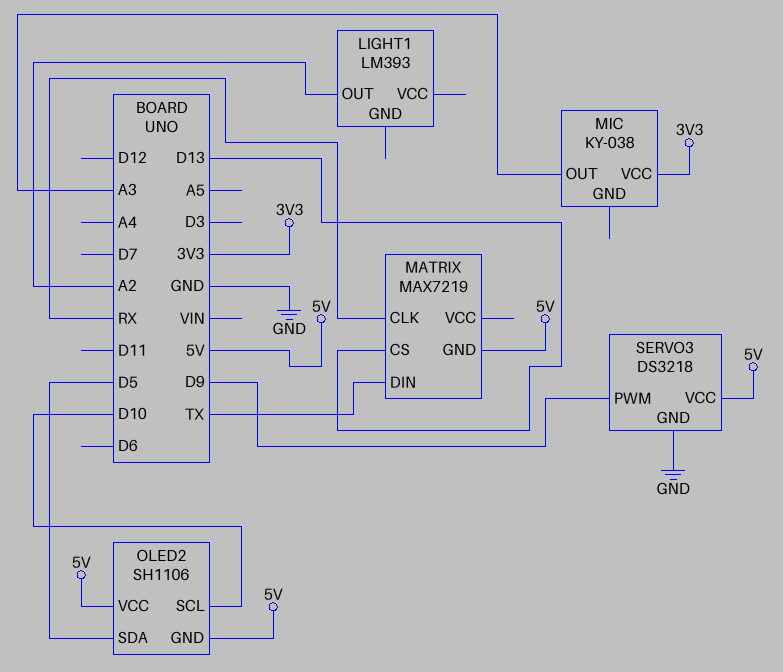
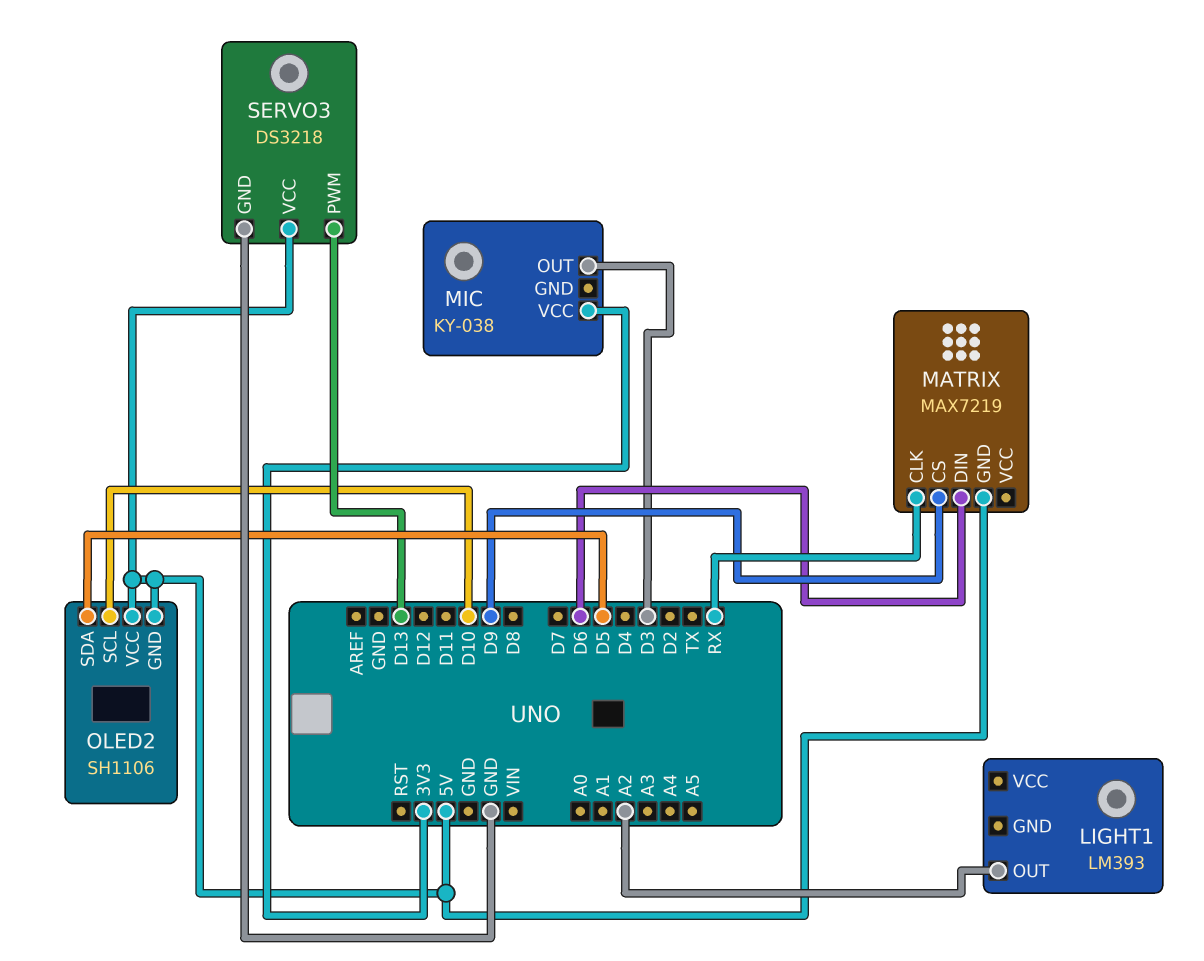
MATRIX pin CS: D13 -> D9
MATRIX pin DIN: TX -> D6
MIC pin OUT: A3 -> D3
SERVO3 pin PWM: D9 -> D13

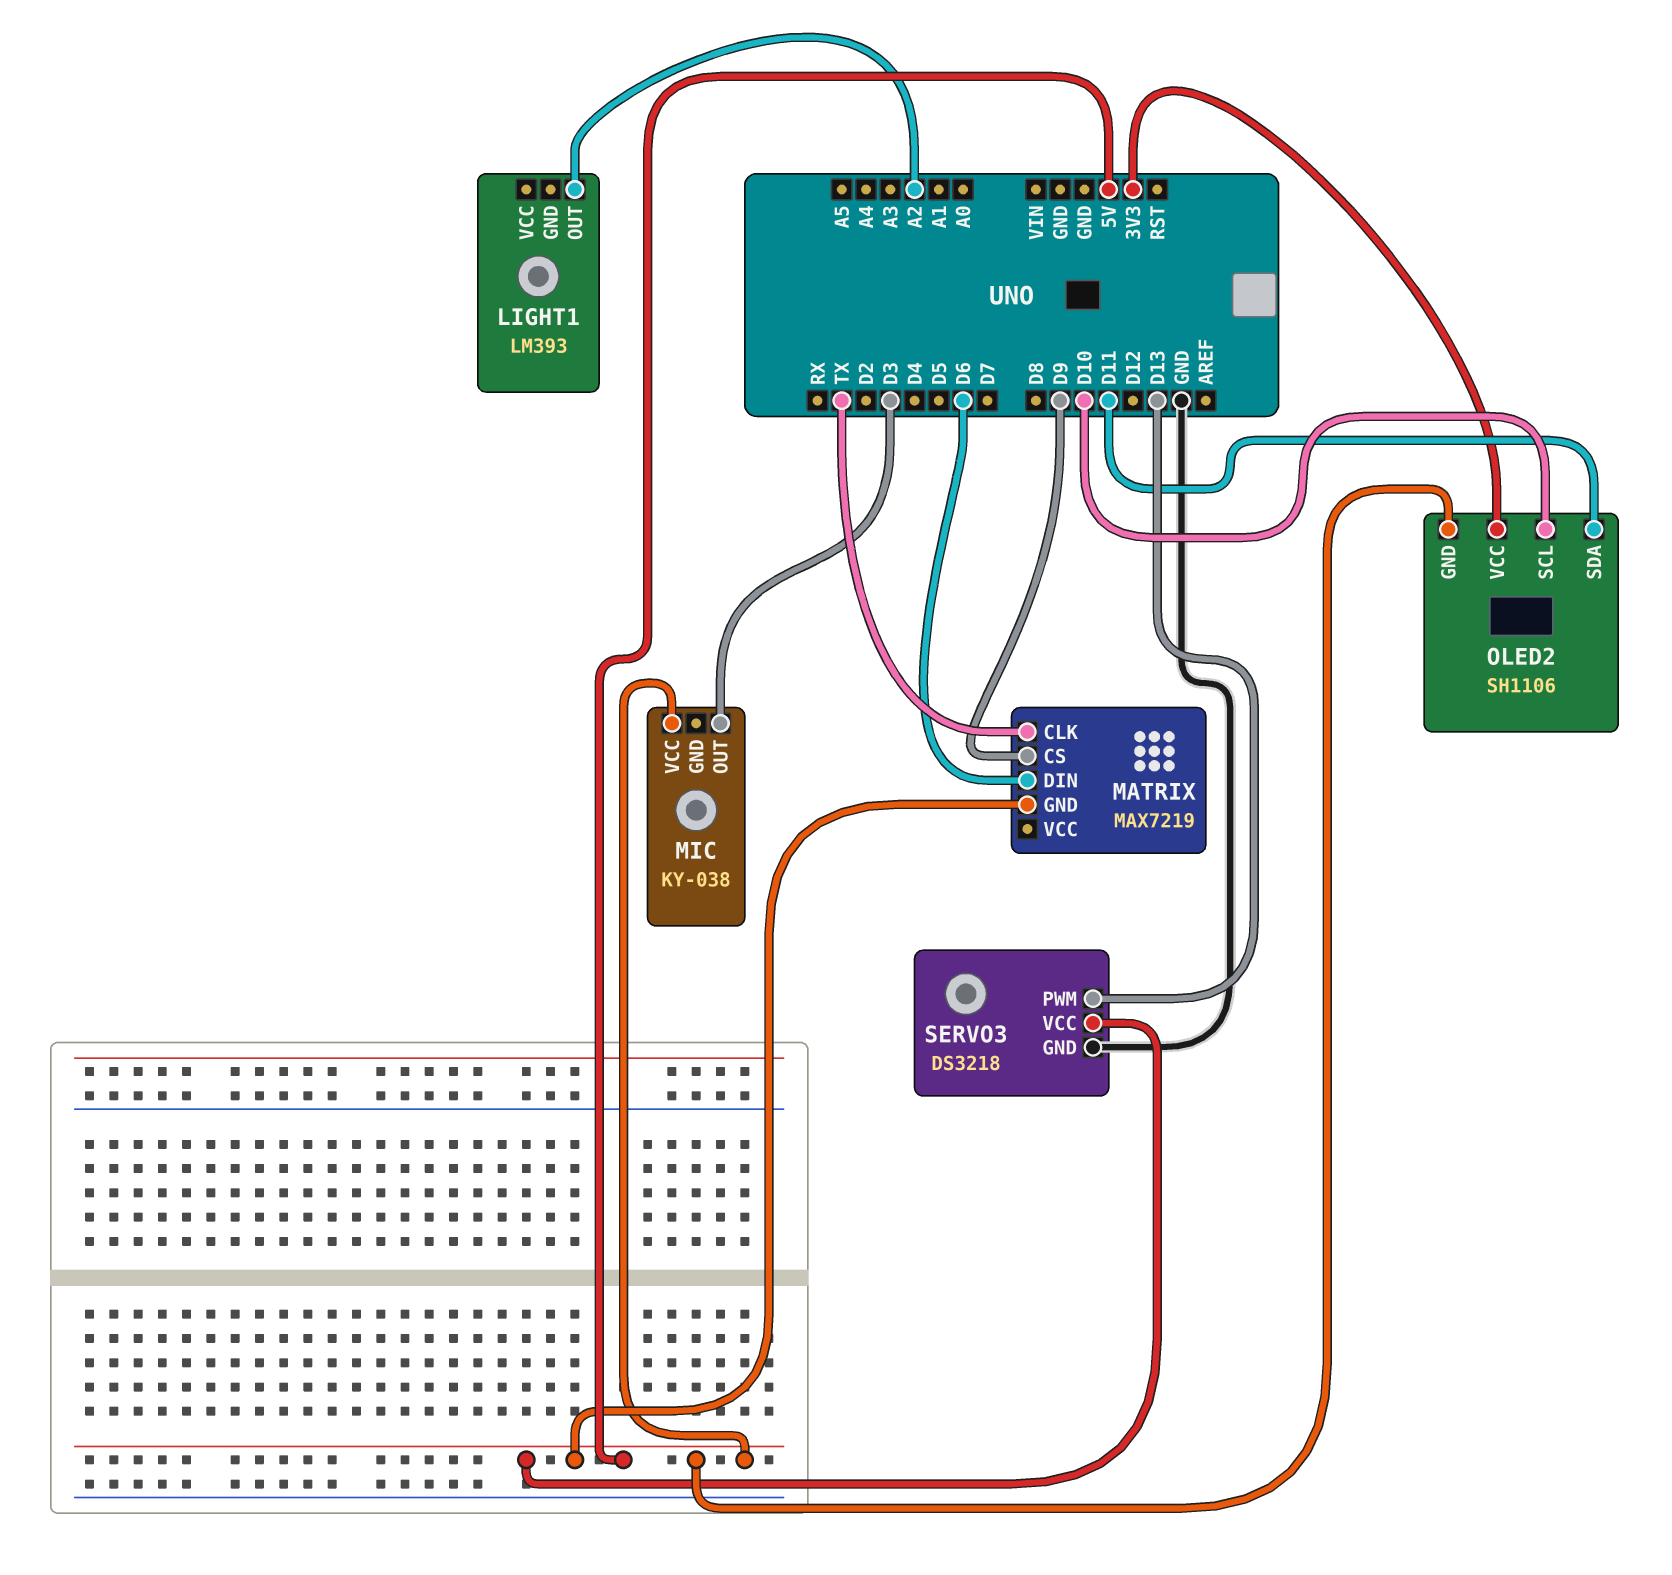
MATRIX pin CLK: RX -> TX
MIC pin VCC: 3V3 -> 5V
OLED2 pin SDA: D5 -> D11
OLED2 pin VCC: 5V -> 3V3

